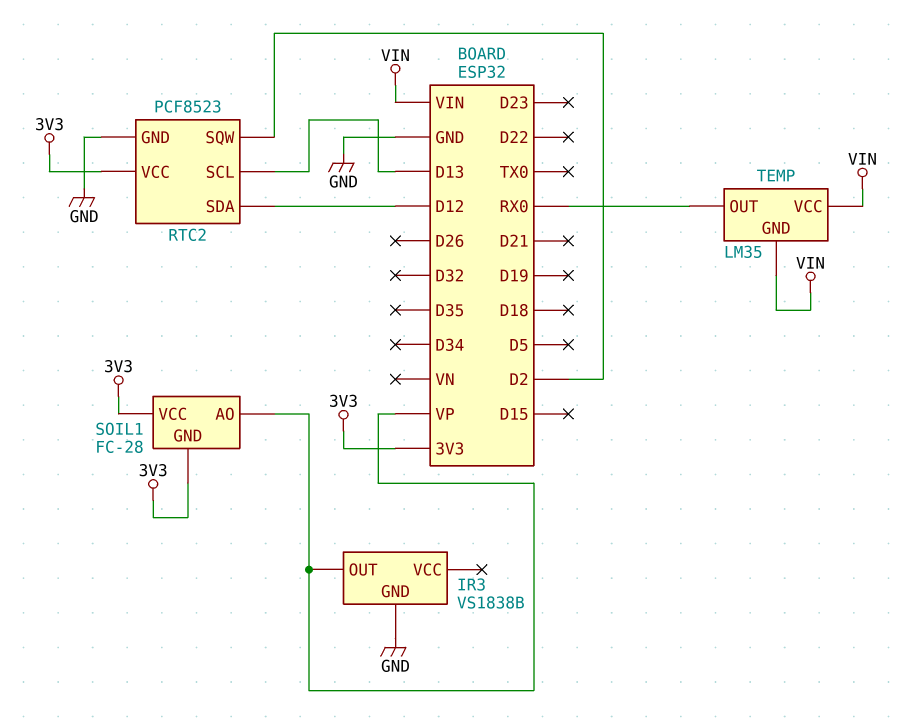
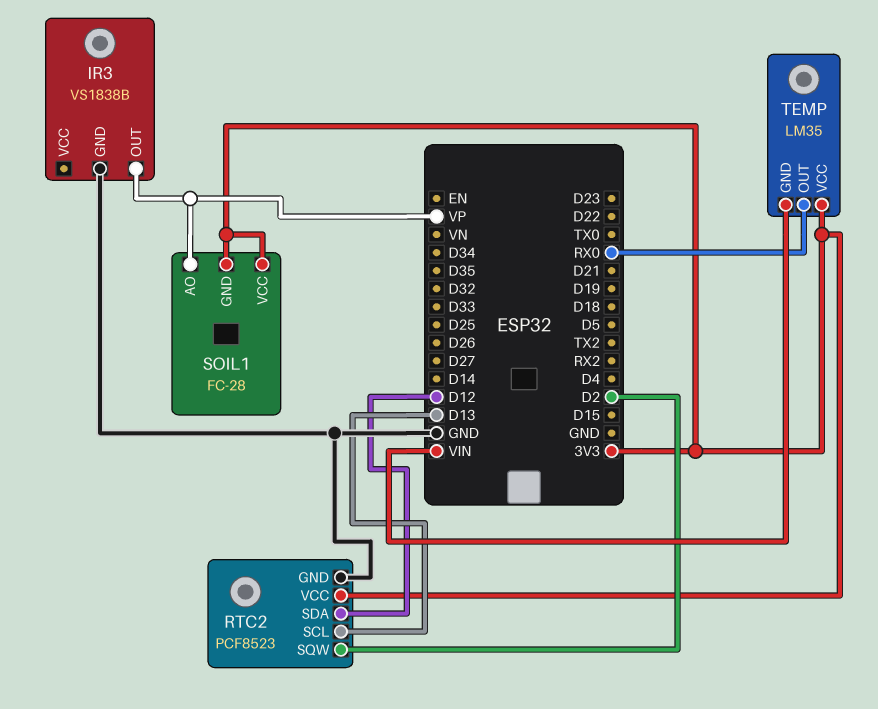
TEMP pin VCC: VIN -> 3V3

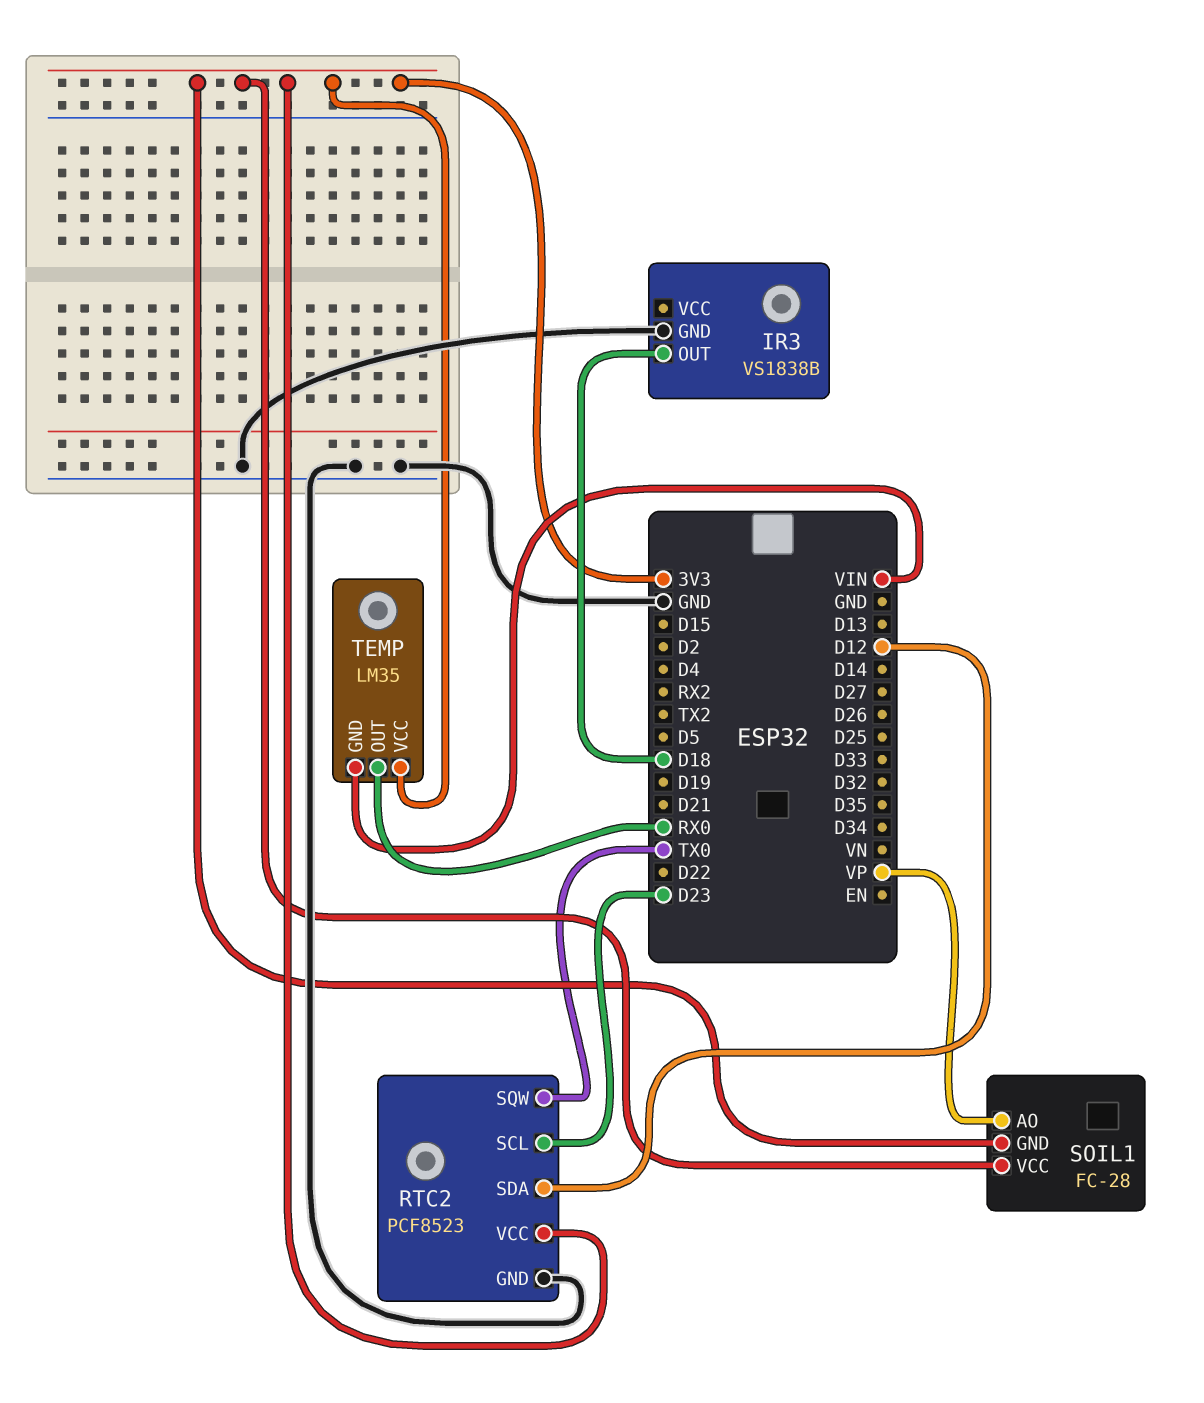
IR3 pin OUT: VP -> D18
RTC2 pin SCL: D13 -> D23
RTC2 pin SQW: D2 -> TX0

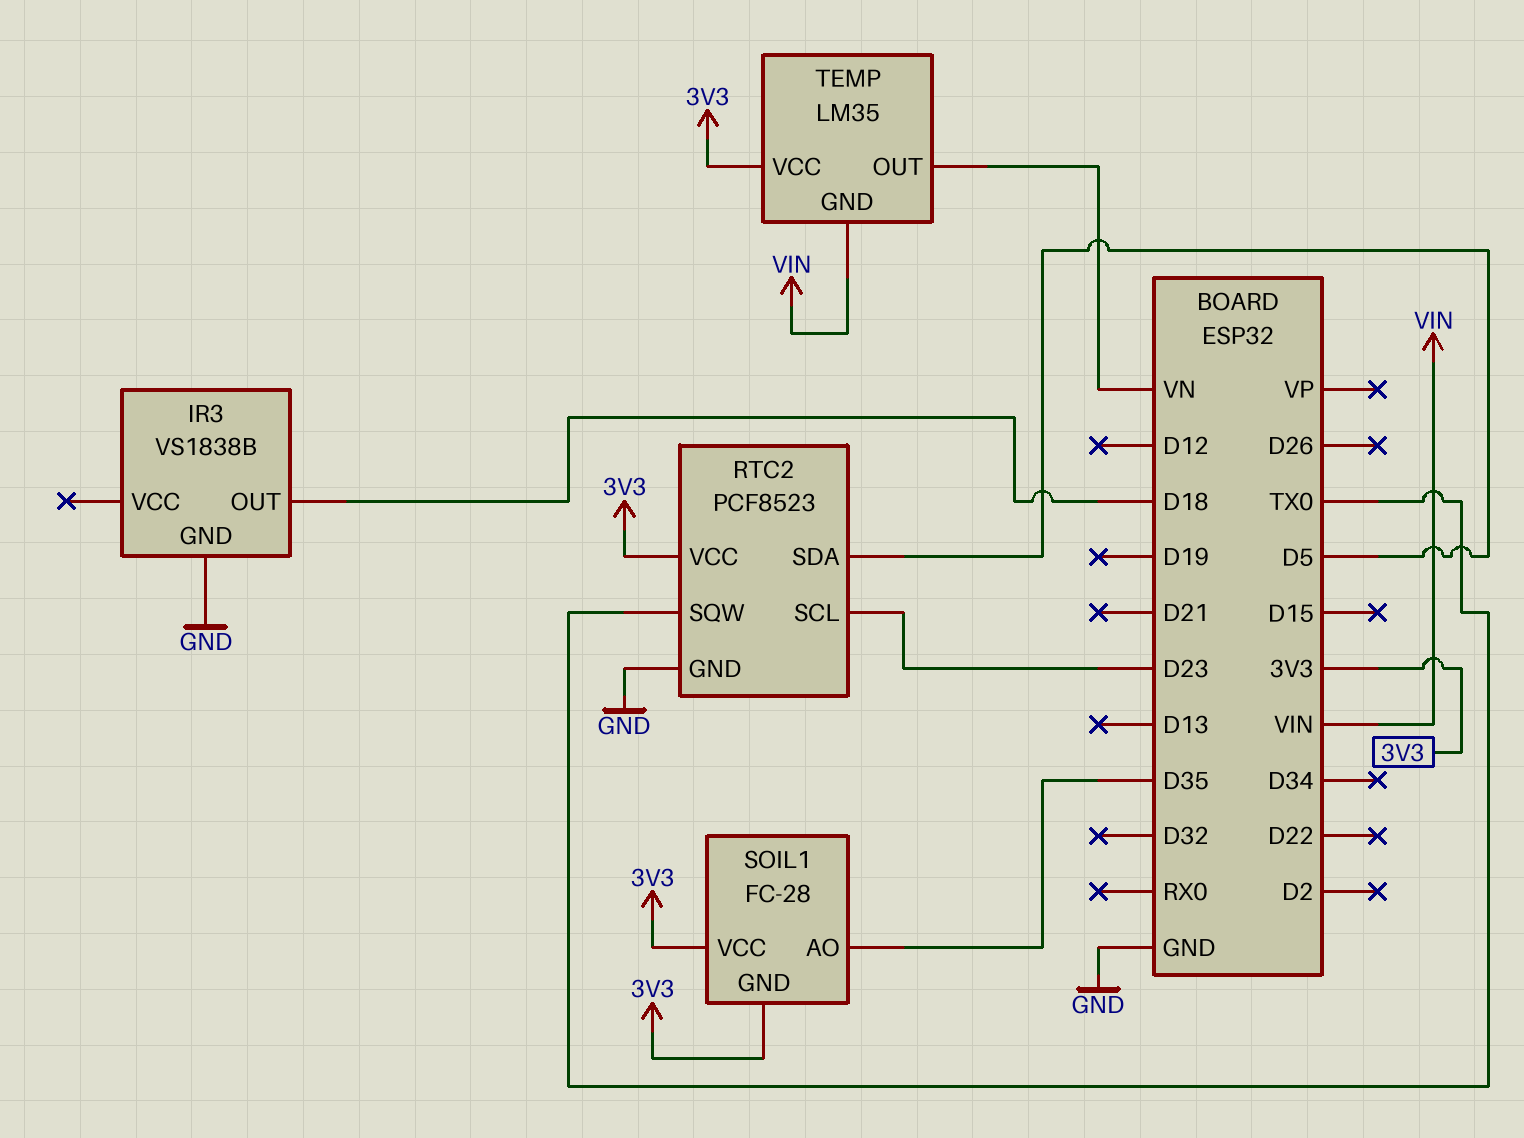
RTC2 pin SDA: D12 -> D5
SOIL1 pin AO: VP -> D35
TEMP pin OUT: RX0 -> VN

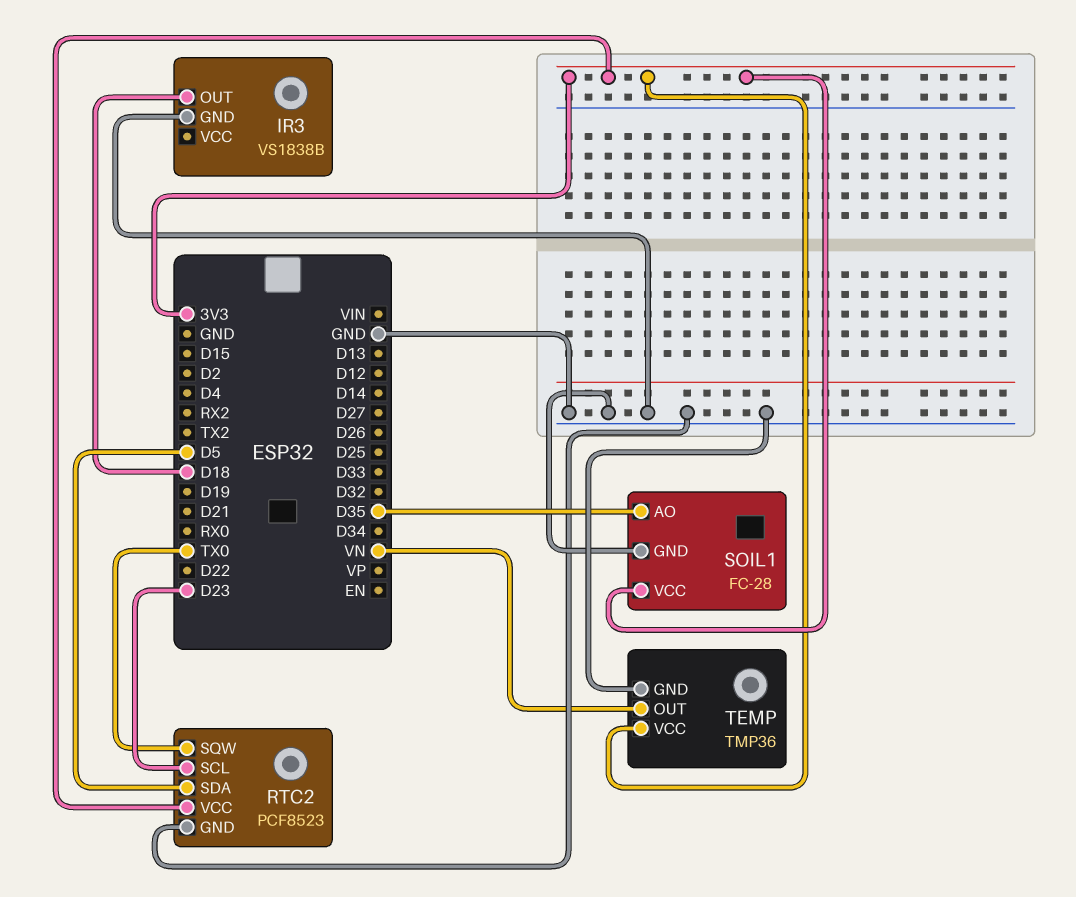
SOIL1 pin GND: 3V3 -> GND
TEMP: LM35 -> TMP36
TEMP pin GND: VIN -> GND

